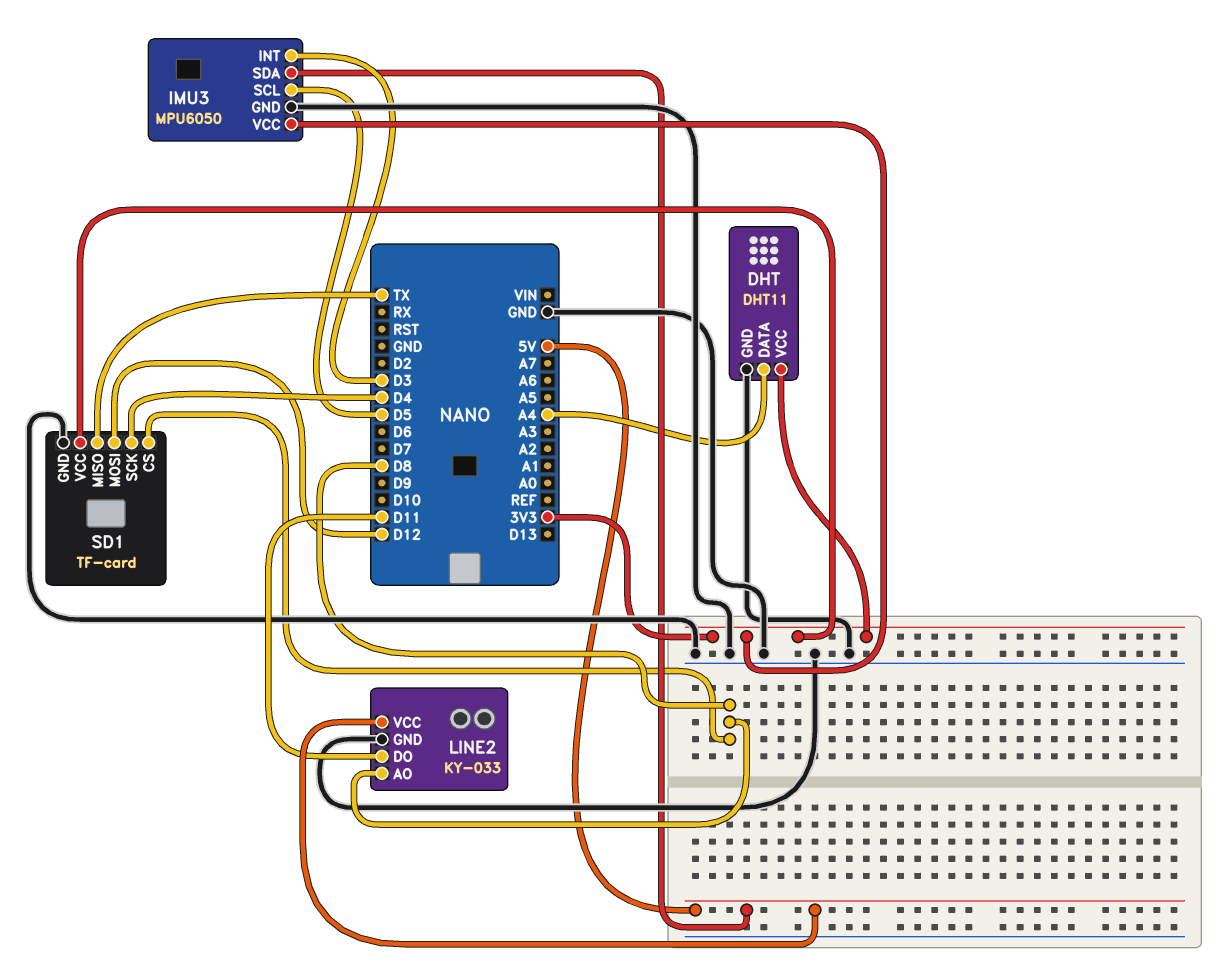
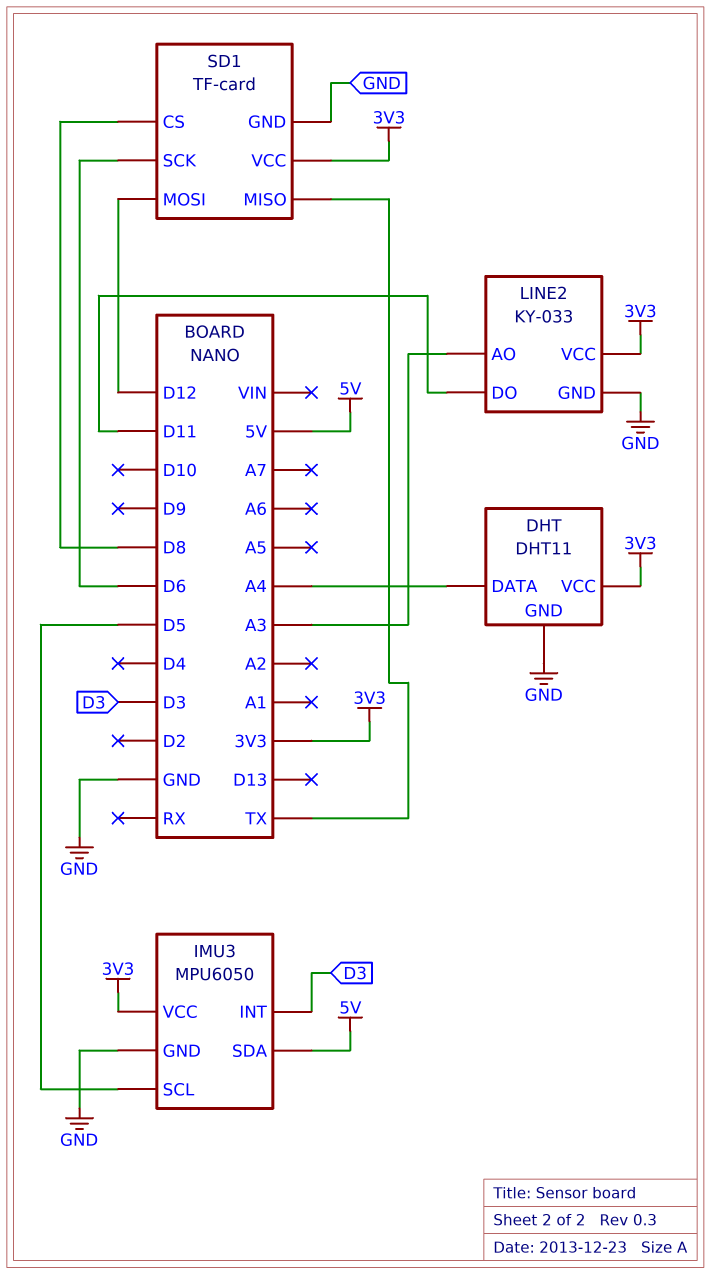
LINE2 pin AO: D8 -> A3
LINE2 pin VCC: 5V -> 3V3
SD1 pin SCK: D4 -> D6

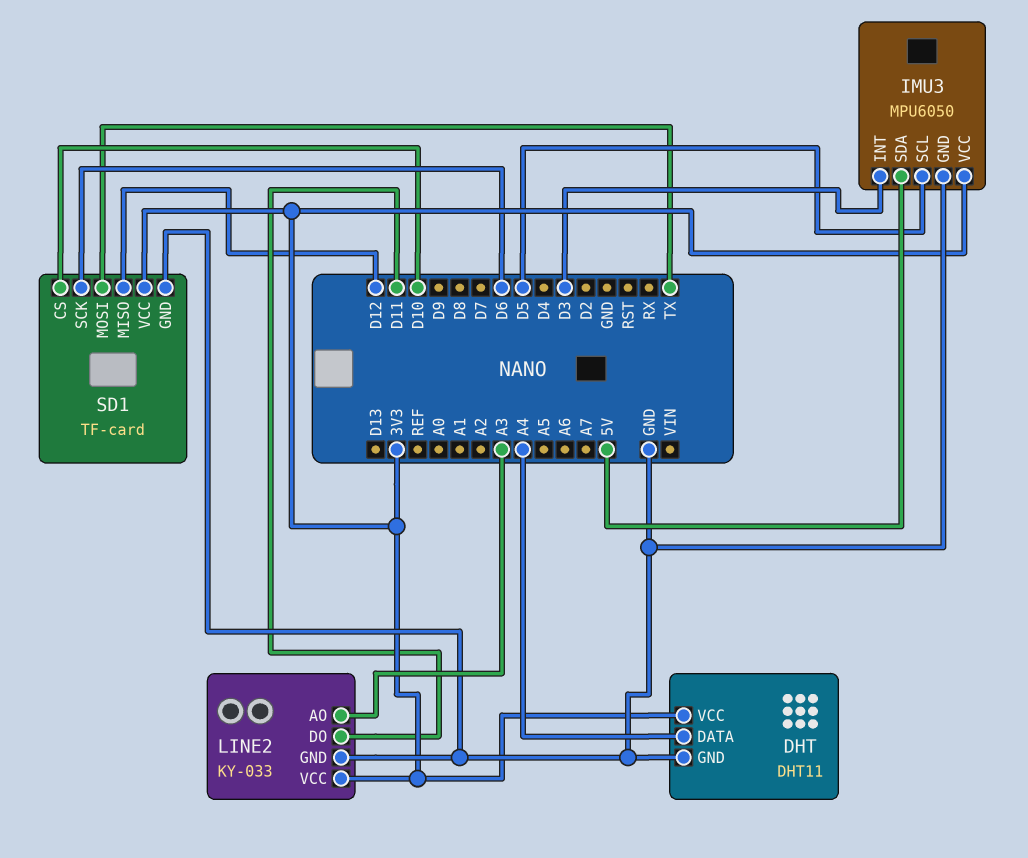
SD1 pin CS: D8 -> D10
SD1 pin MISO: TX -> D12
SD1 pin MOSI: D12 -> TX

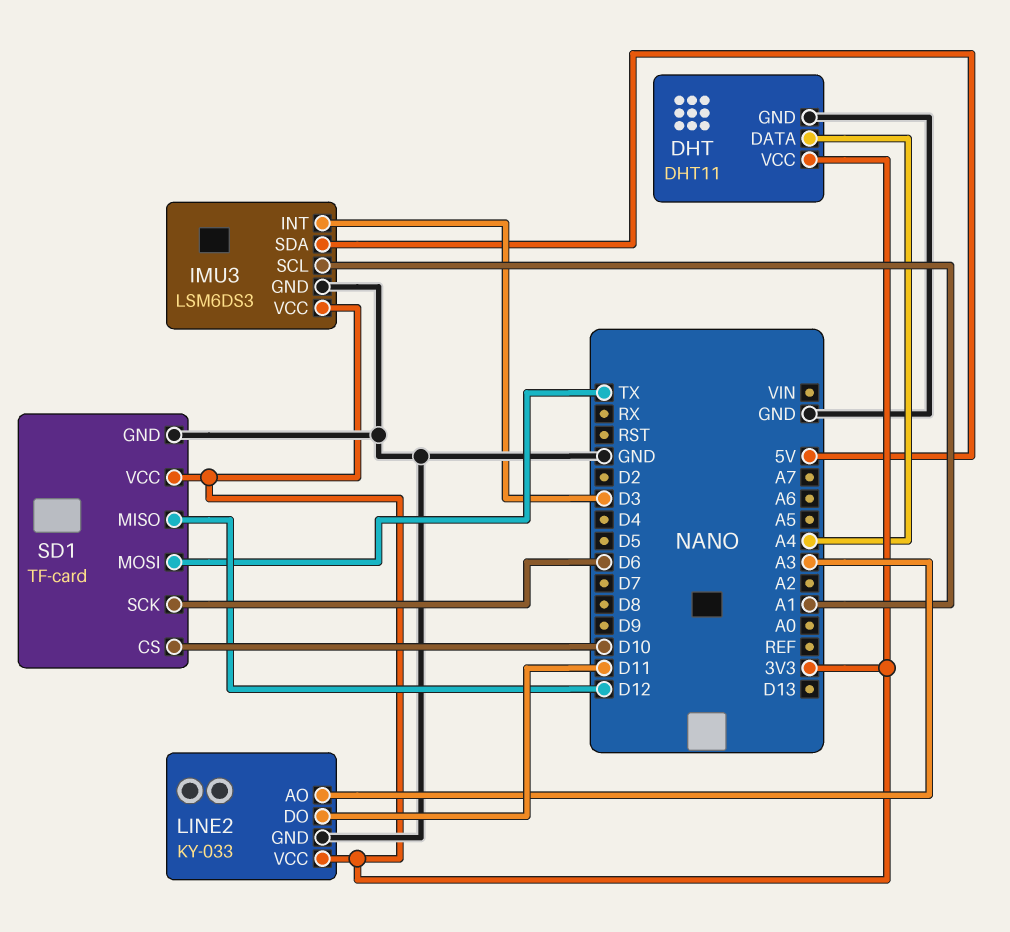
IMU3: MPU6050 -> LSM6DS3
IMU3 pin SCL: D5 -> A1

